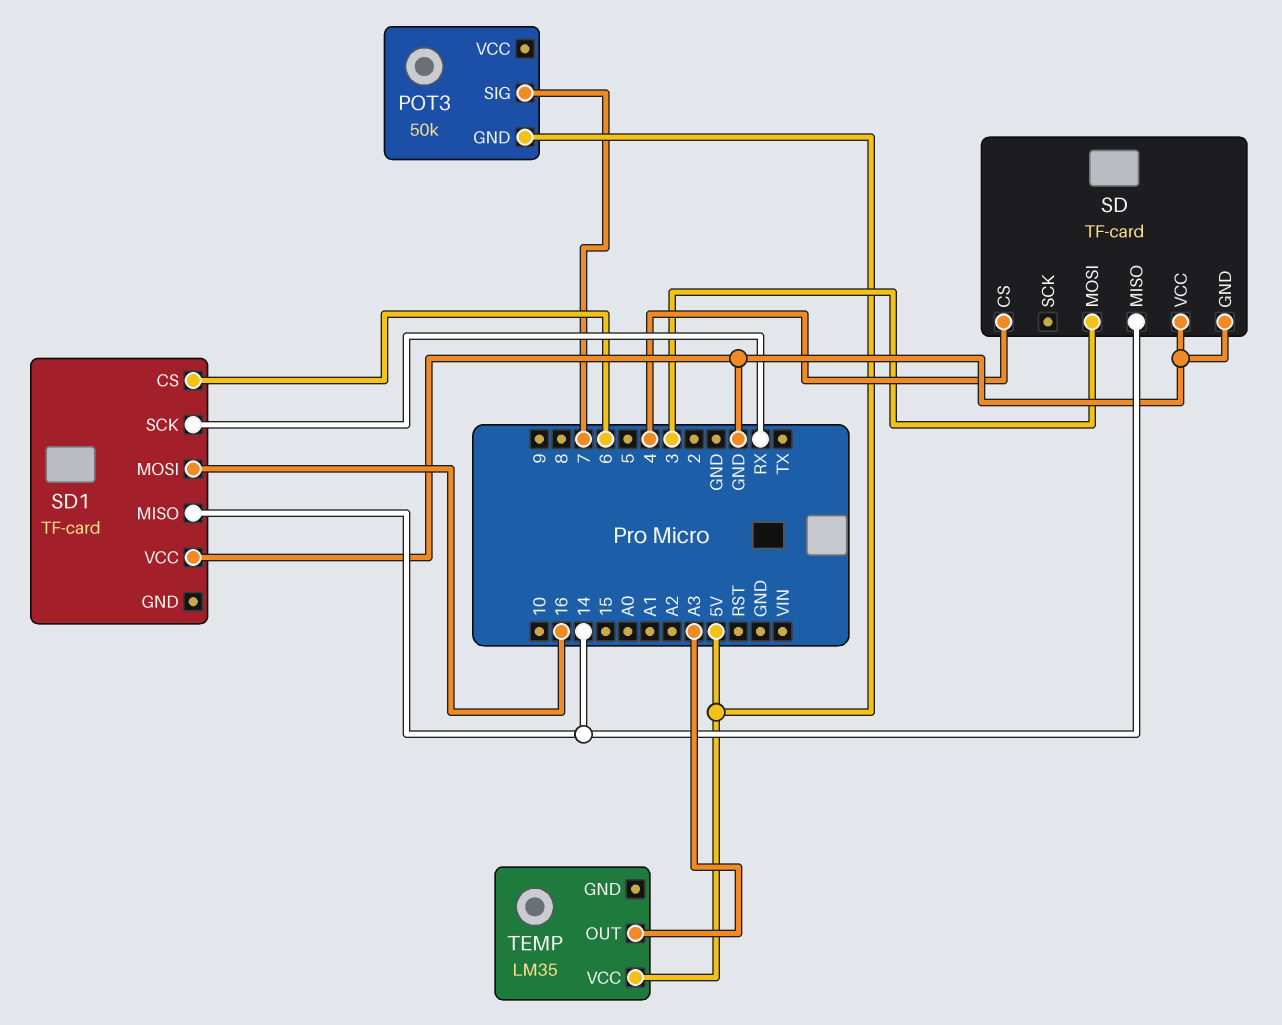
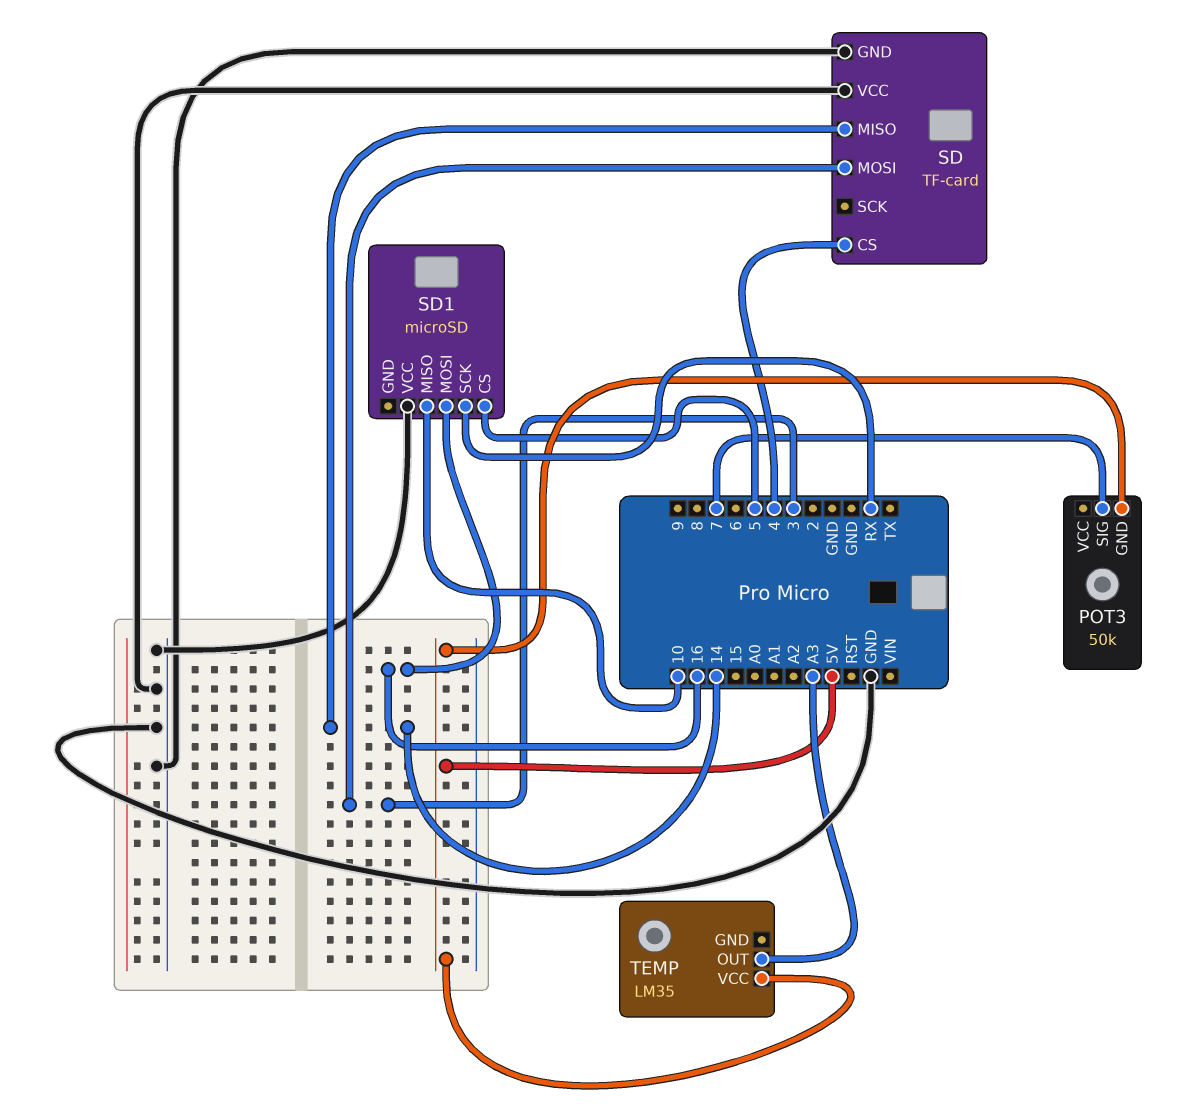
SD1: TF-card -> microSD
SD1 pin CS: 6 -> 5
SD1 pin MISO: 14 -> 10

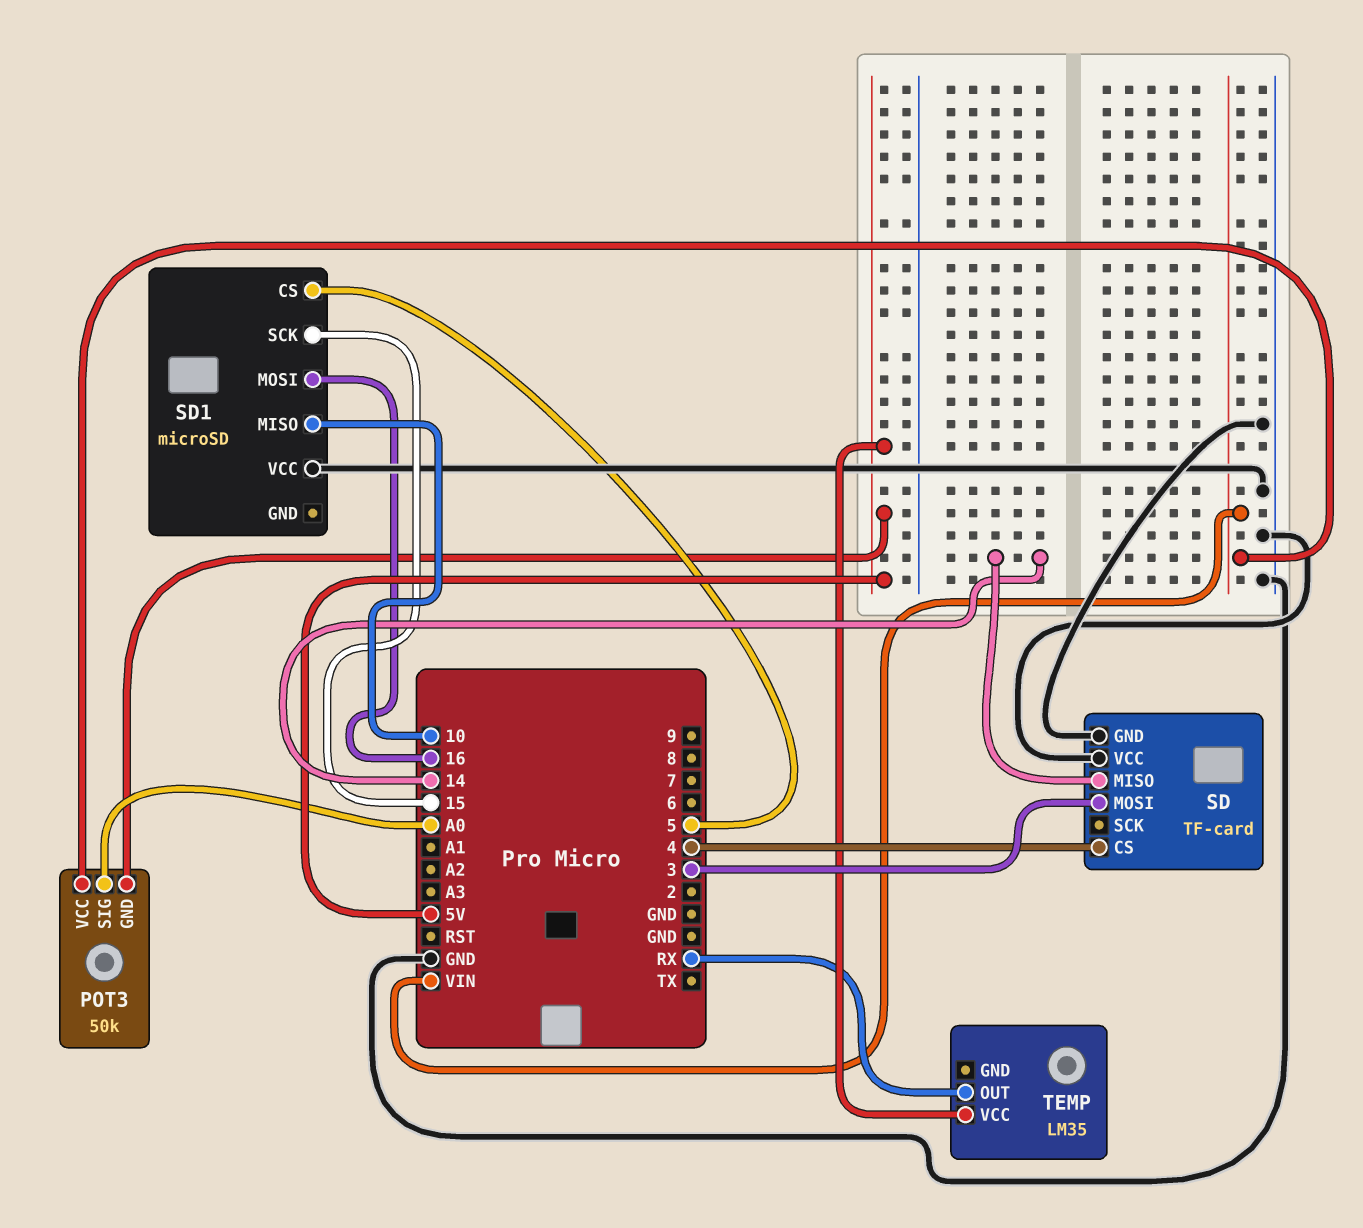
POT3 pin SIG: 7 -> A0
POT3 pin VCC: none -> VIN
SD1 pin SCK: RX -> 15
TEMP pin OUT: A3 -> RX

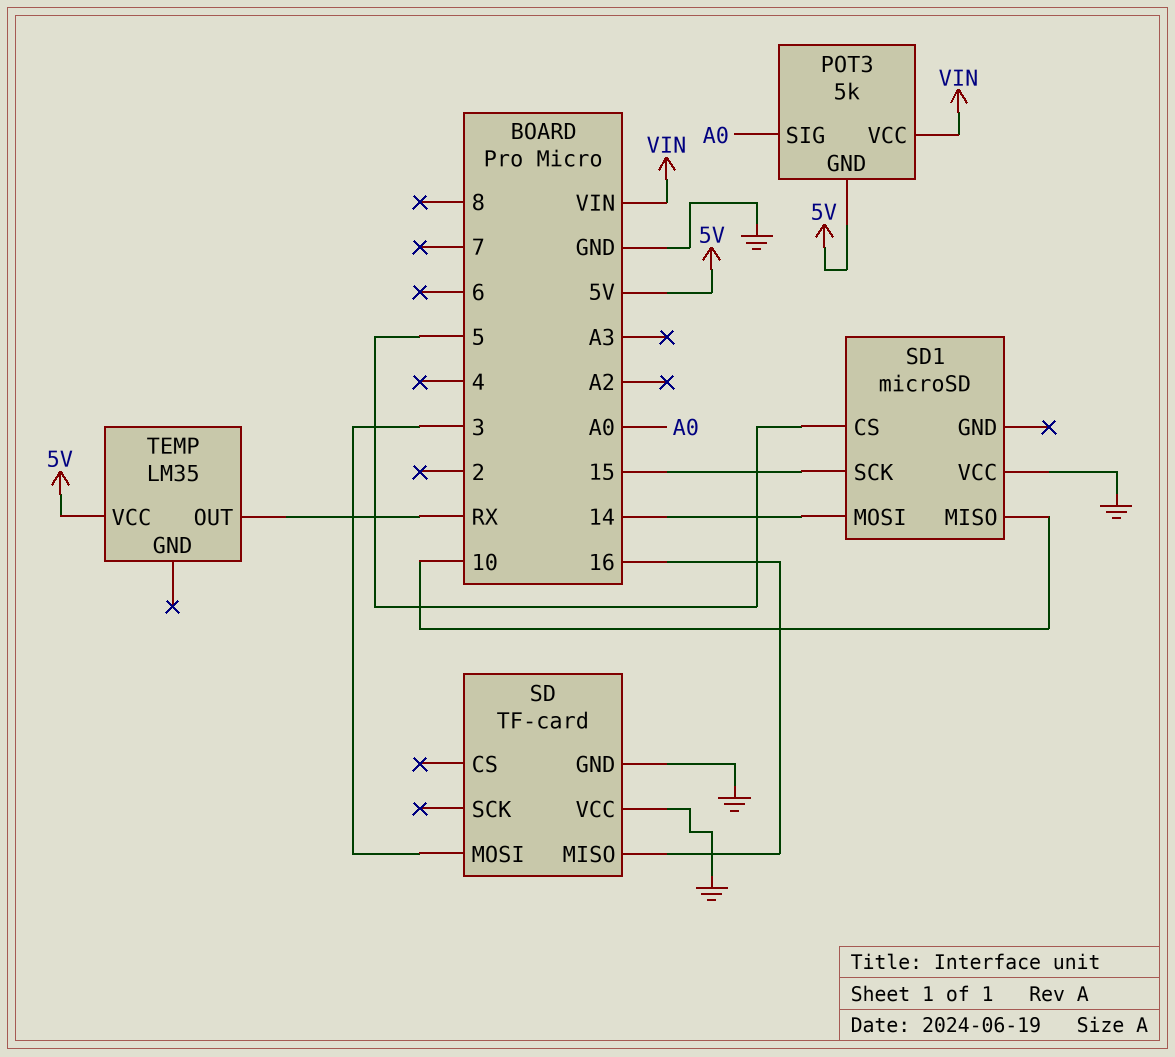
POT3: 50k -> 5k
SD pin CS: 4 -> none
SD pin MISO: 14 -> 16
SD1 pin MOSI: 16 -> 14

